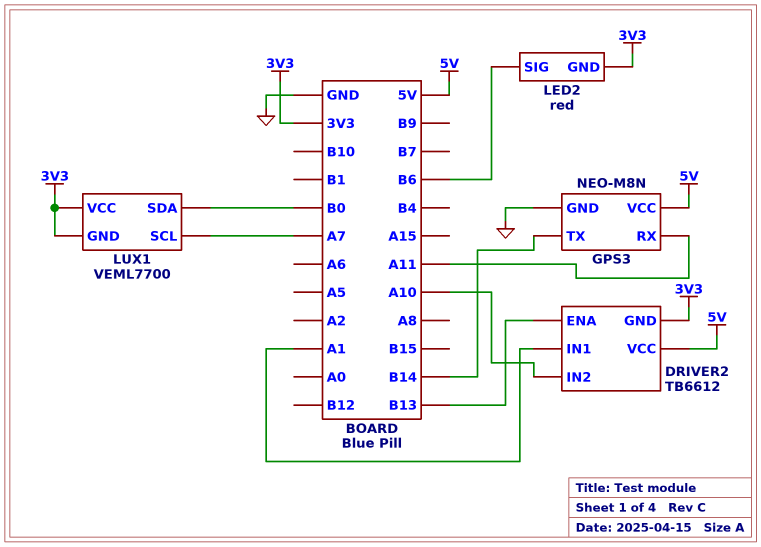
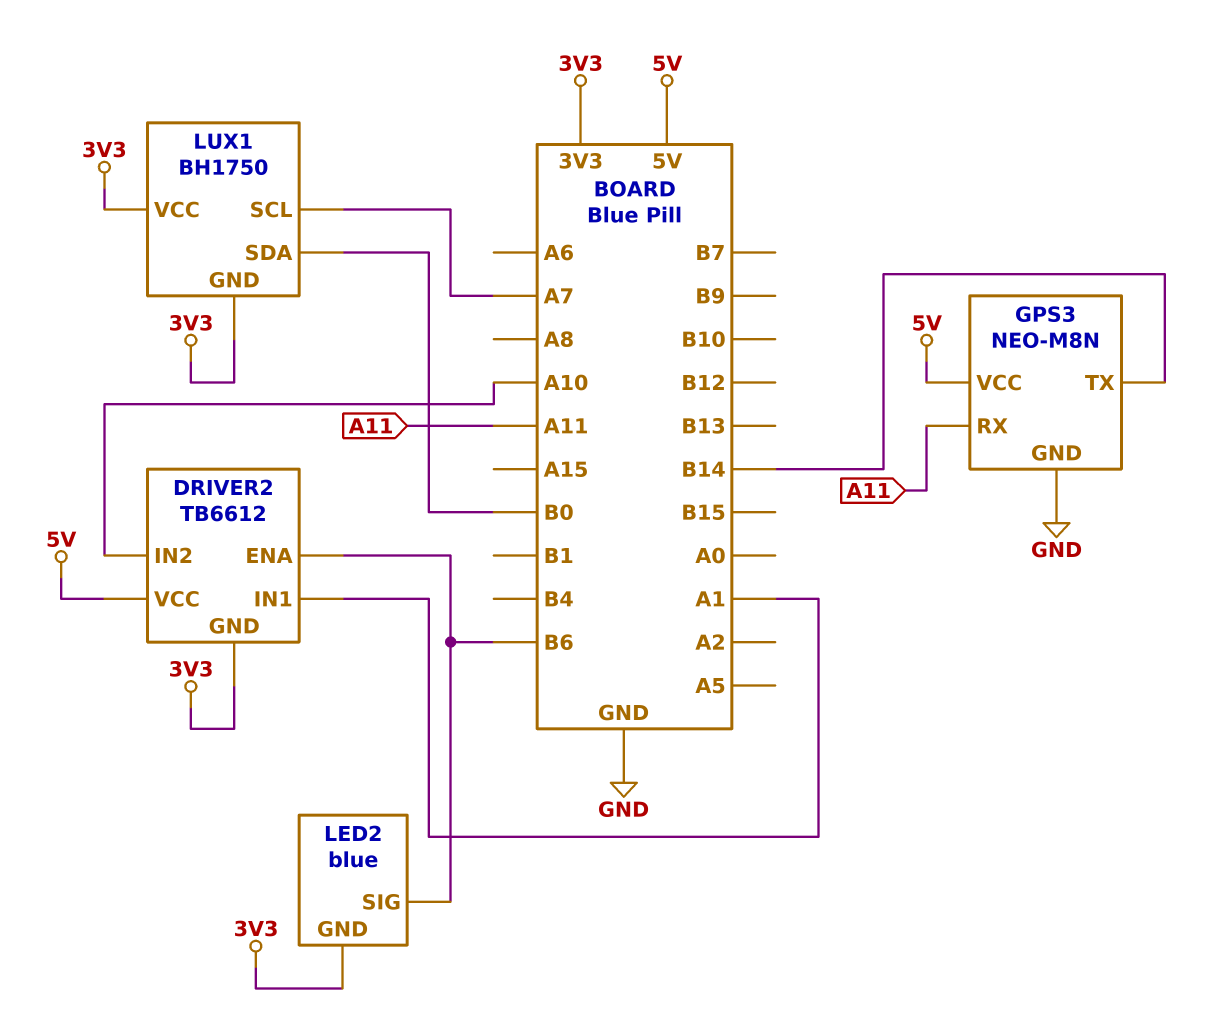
DRIVER2 pin ENA: B13 -> B6
LED2: red -> blue
LUX1: VEML7700 -> BH1750

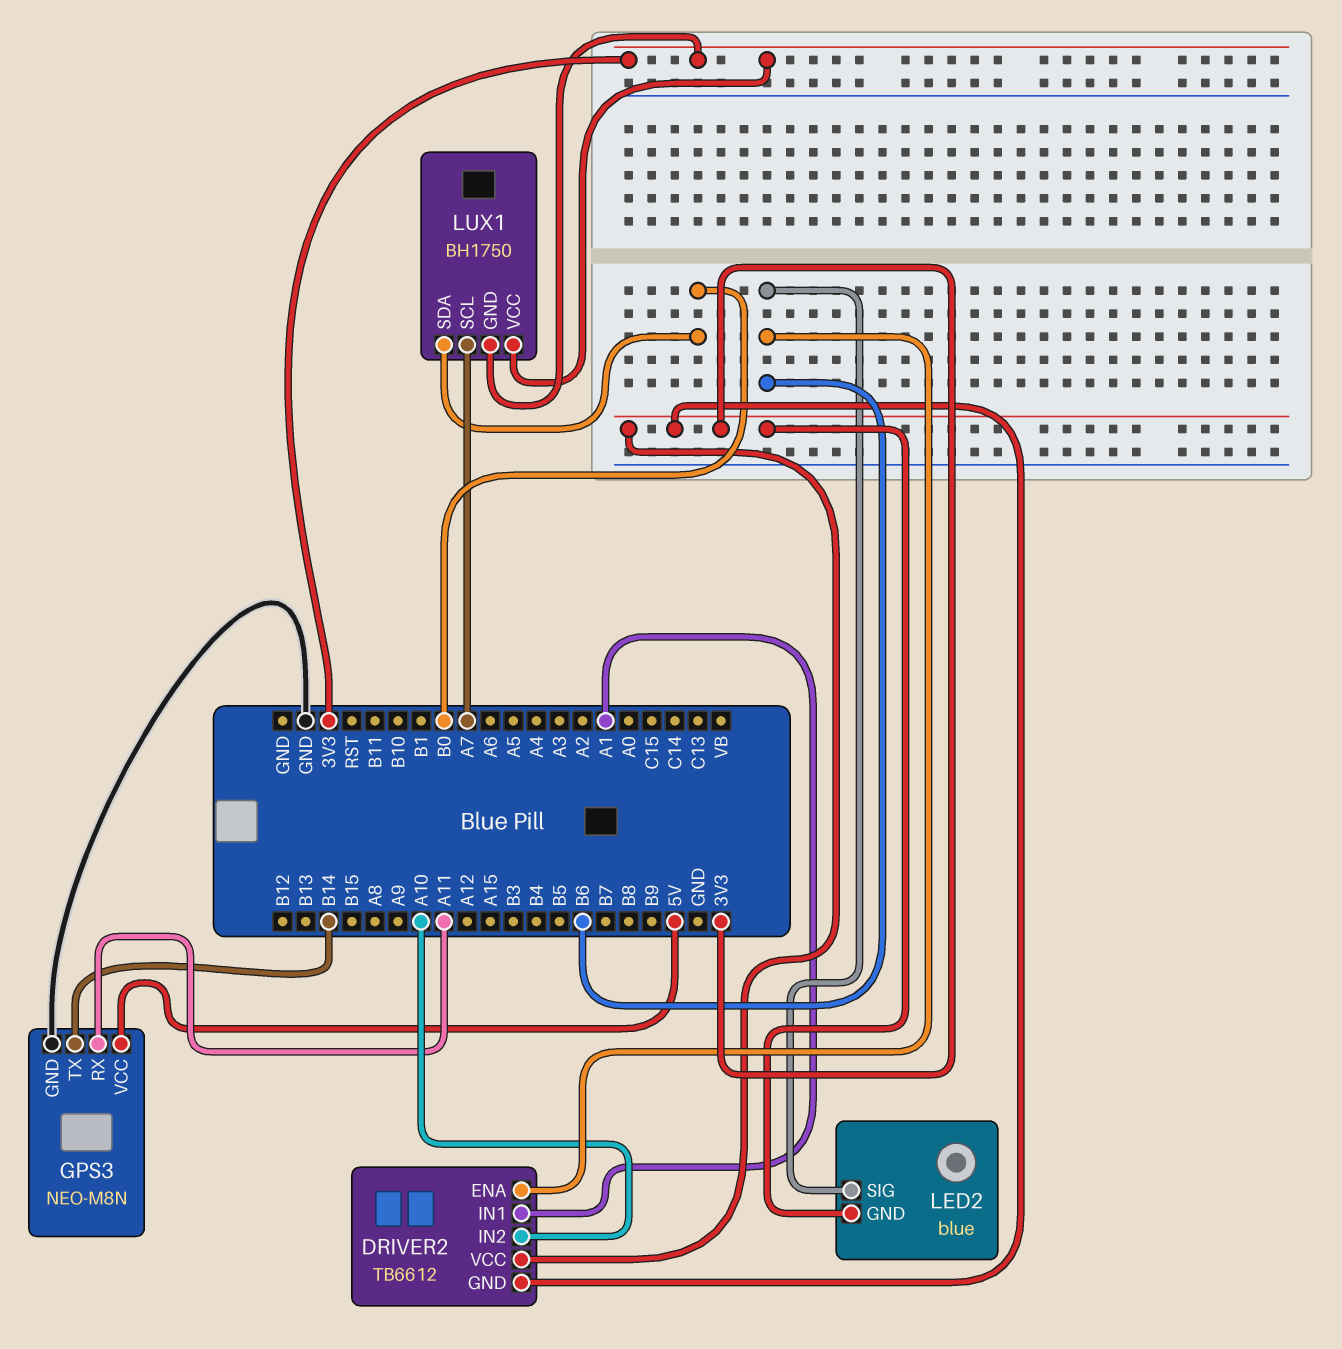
DRIVER2 pin VCC: 5V -> 3V3

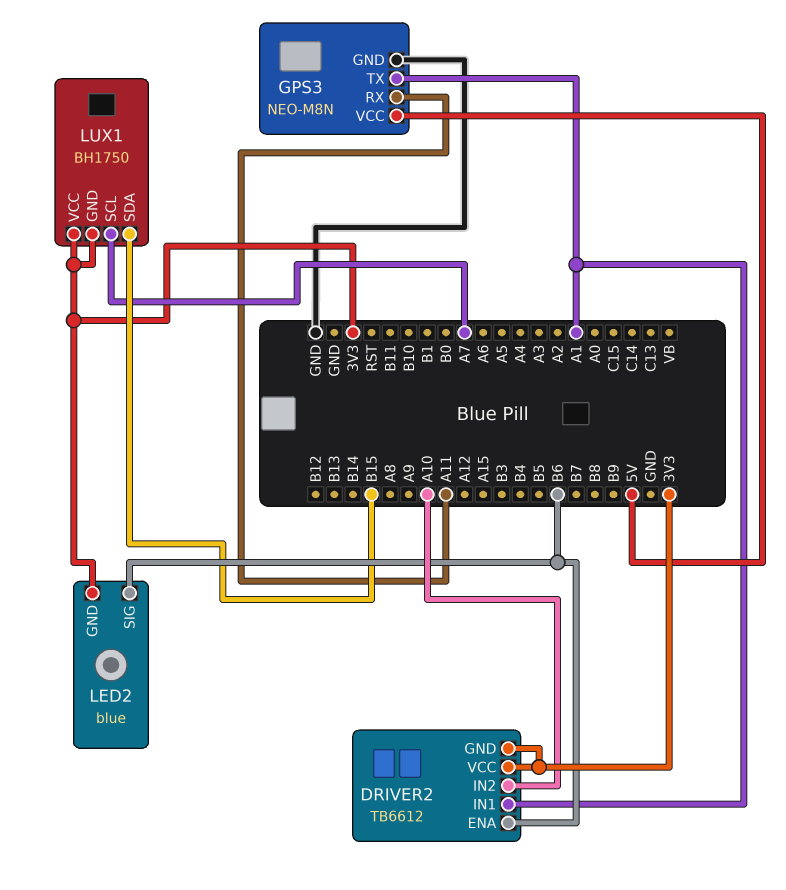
GPS3 pin TX: B14 -> A1
LUX1 pin SDA: B0 -> B15

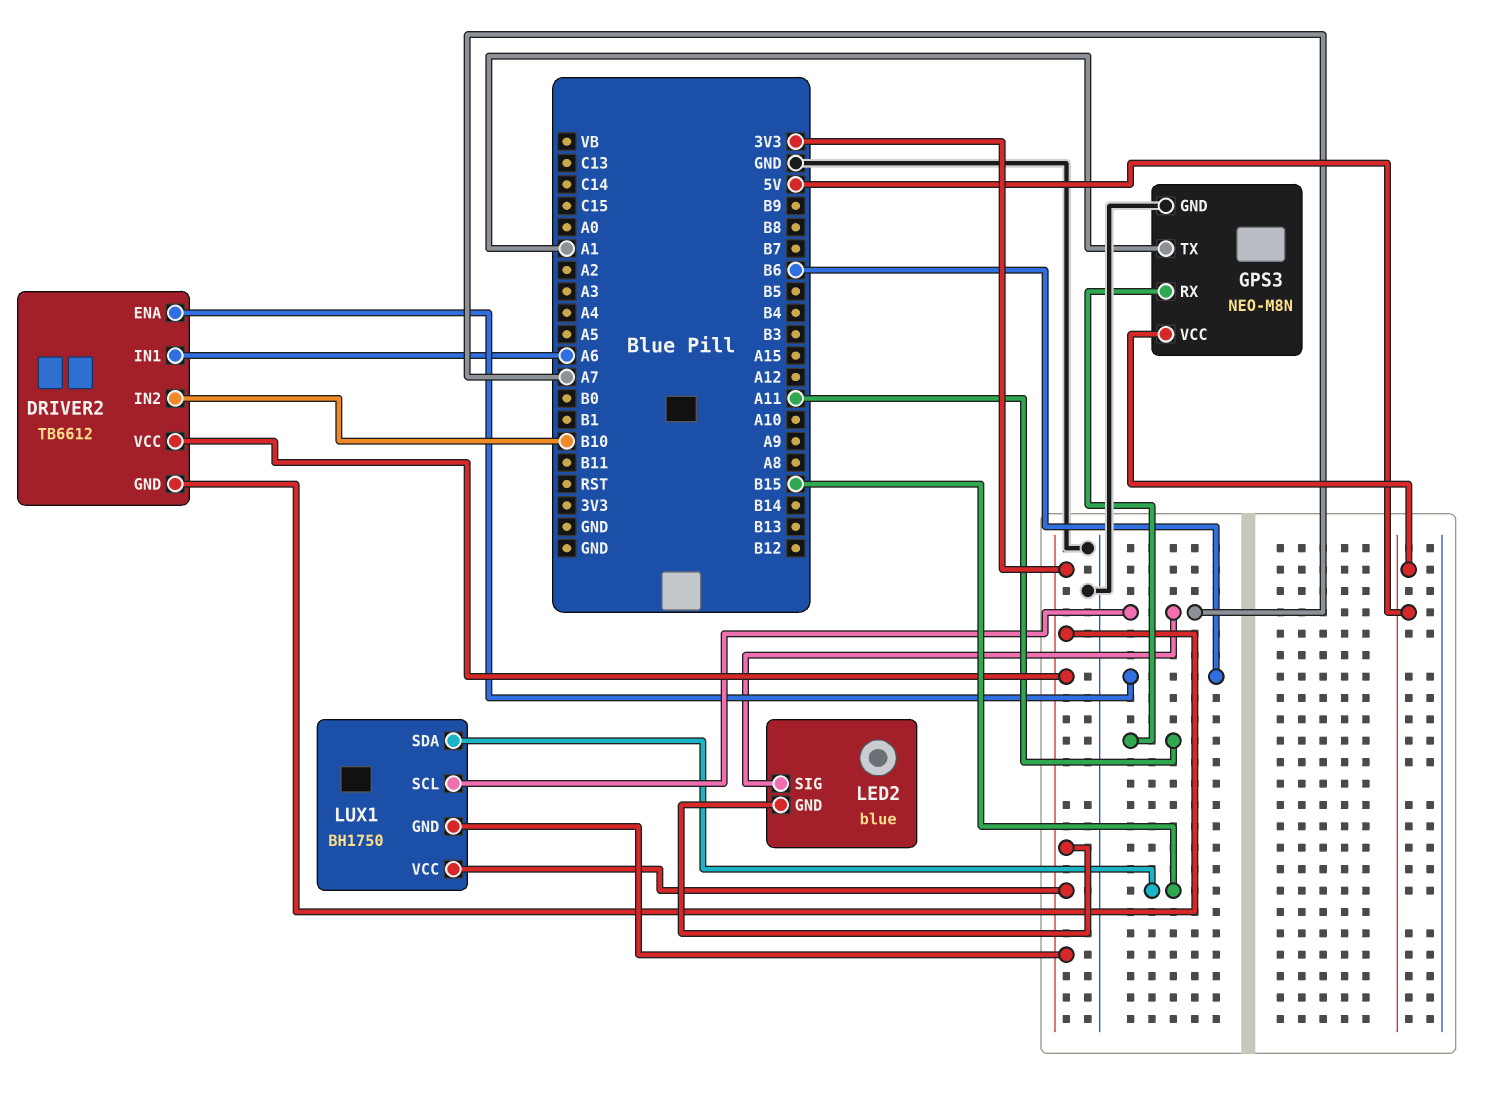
DRIVER2 pin IN1: A1 -> A6
DRIVER2 pin IN2: A10 -> B10
LED2 pin SIG: B6 -> A7

